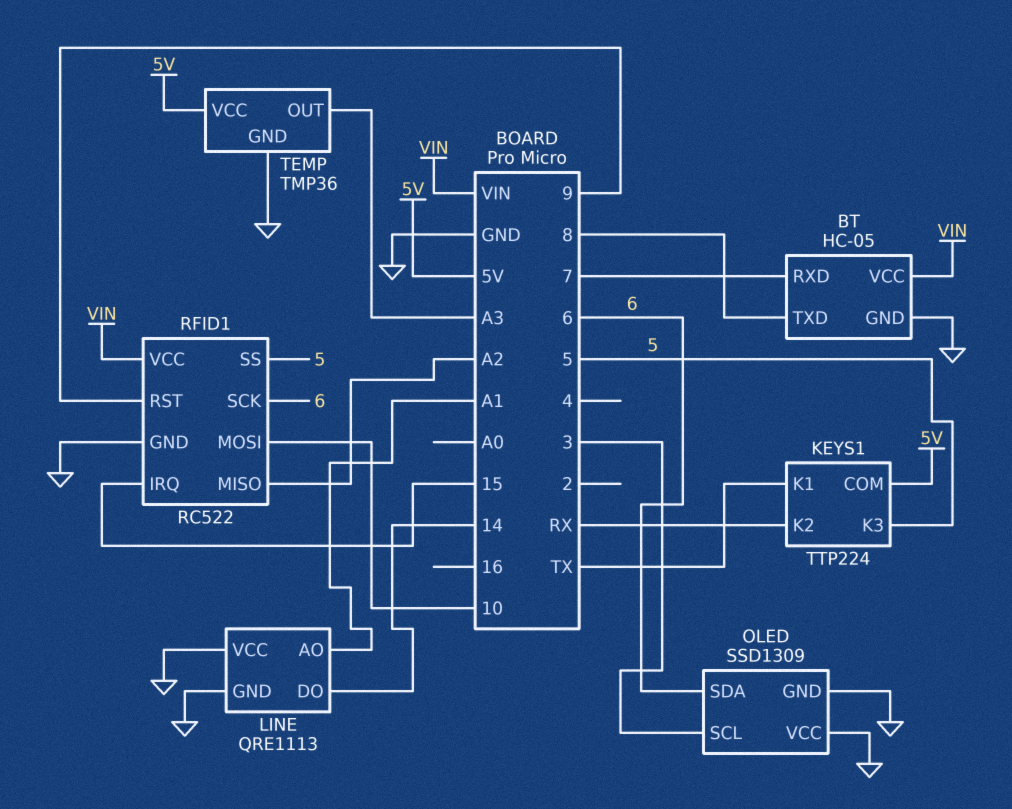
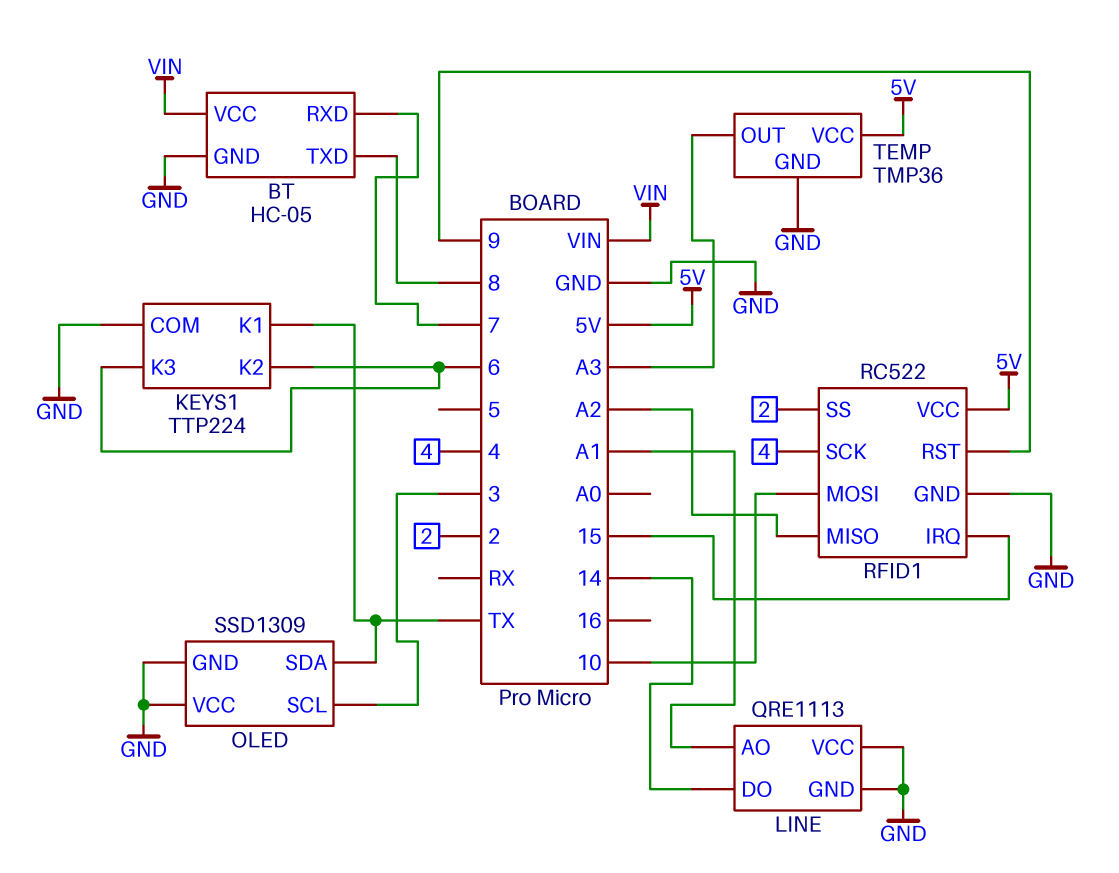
KEYS1 pin COM: 5V -> GND
KEYS1 pin K2: RX -> 6
KEYS1 pin K3: 5 -> 6
OLED pin SDA: 6 -> TX
RFID1 pin SCK: 6 -> 4
RFID1 pin SS: 5 -> 2
RFID1 pin VCC: VIN -> 5V

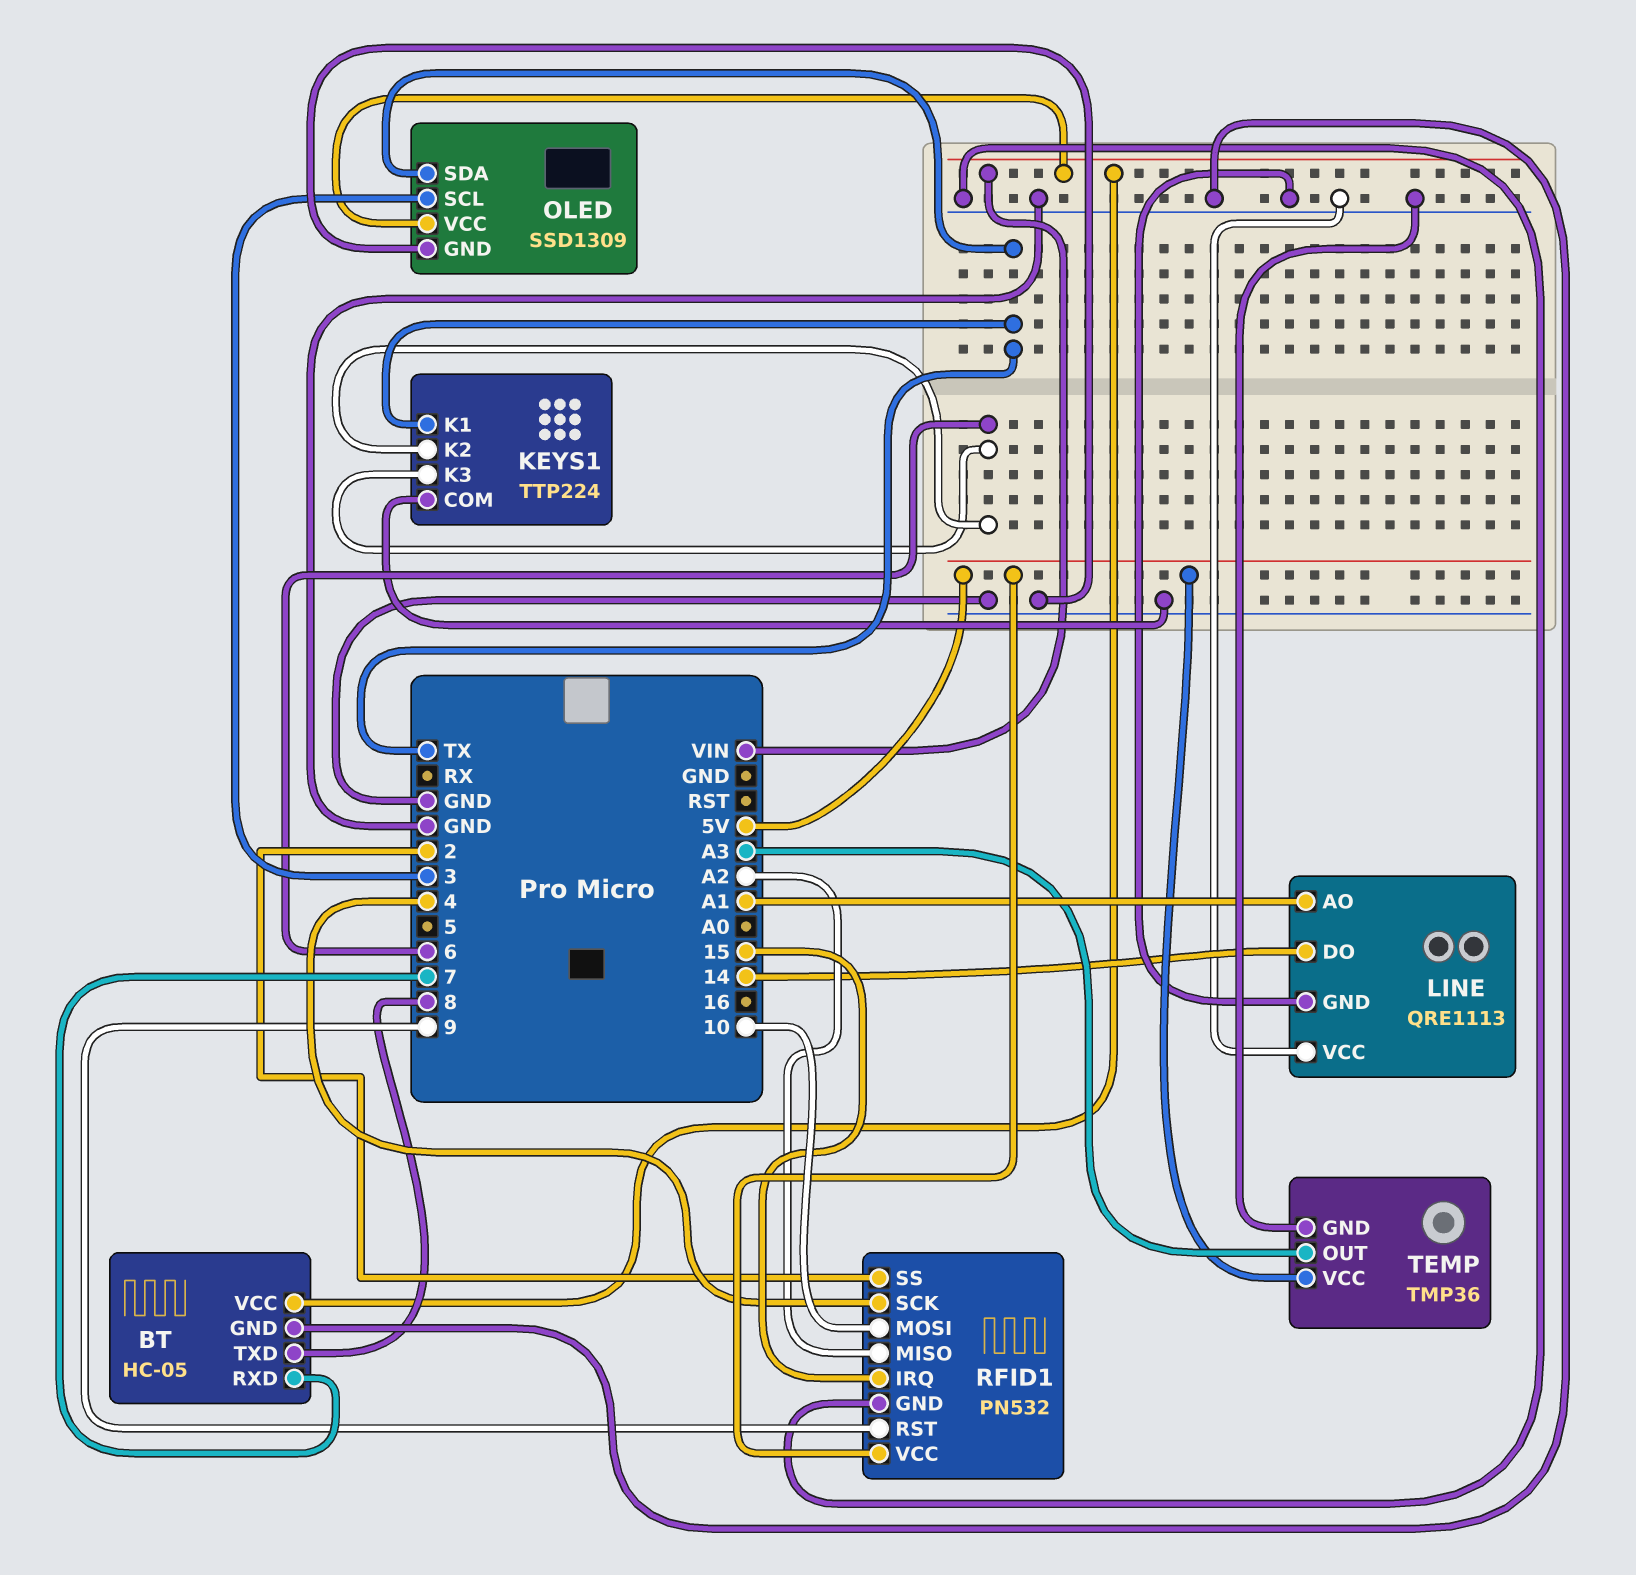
OLED pin VCC: GND -> VIN
RFID1: RC522 -> PN532

